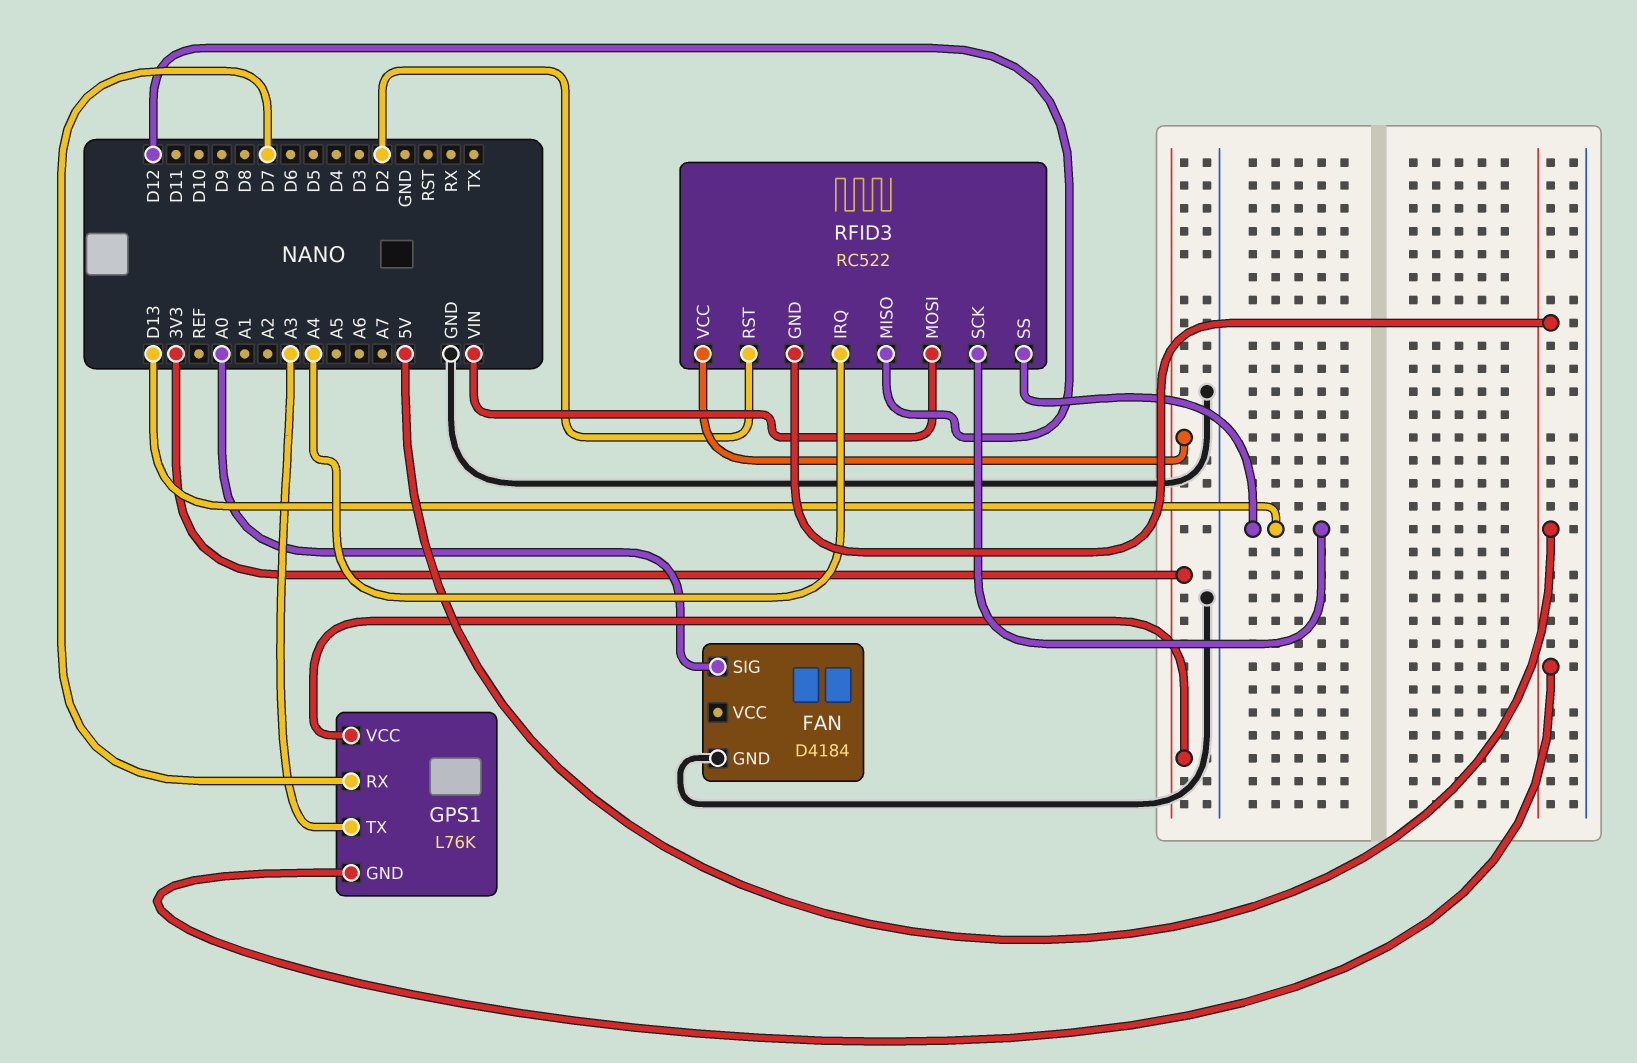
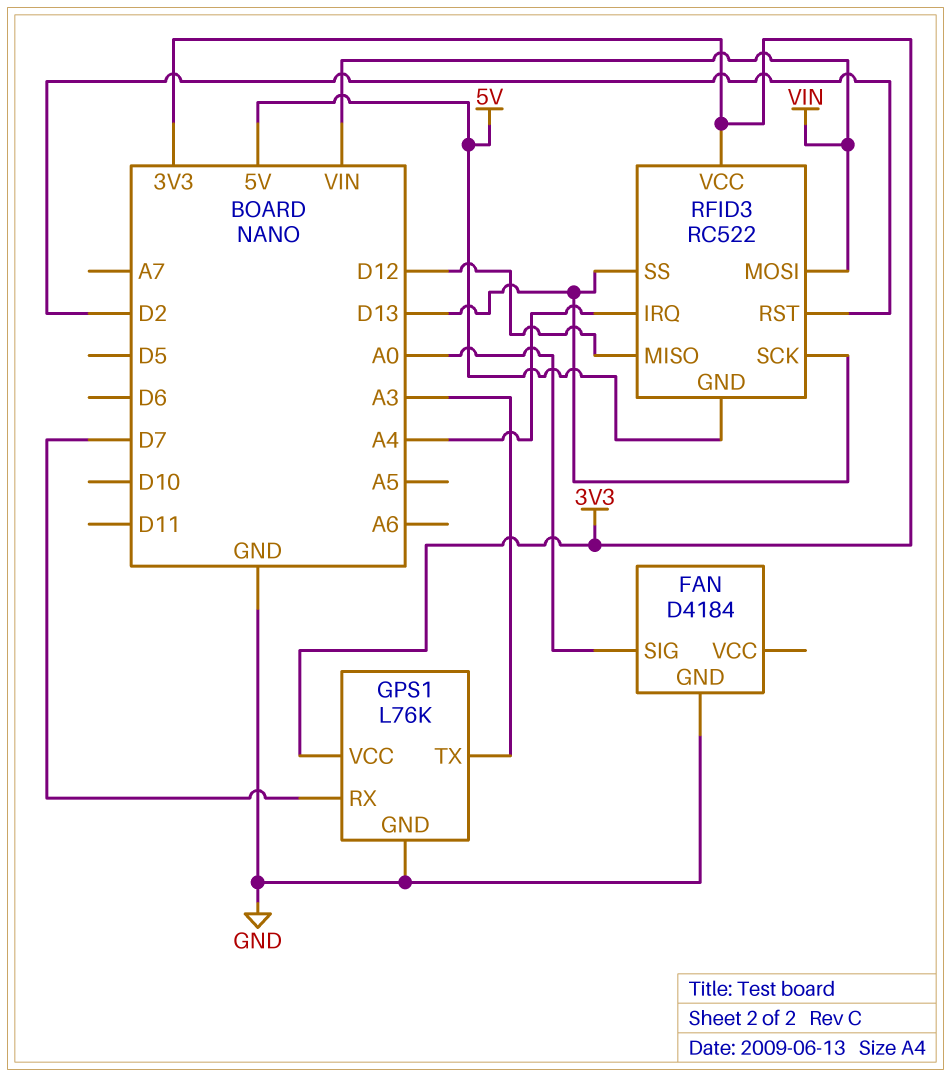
GPS1 pin GND: 5V -> GND

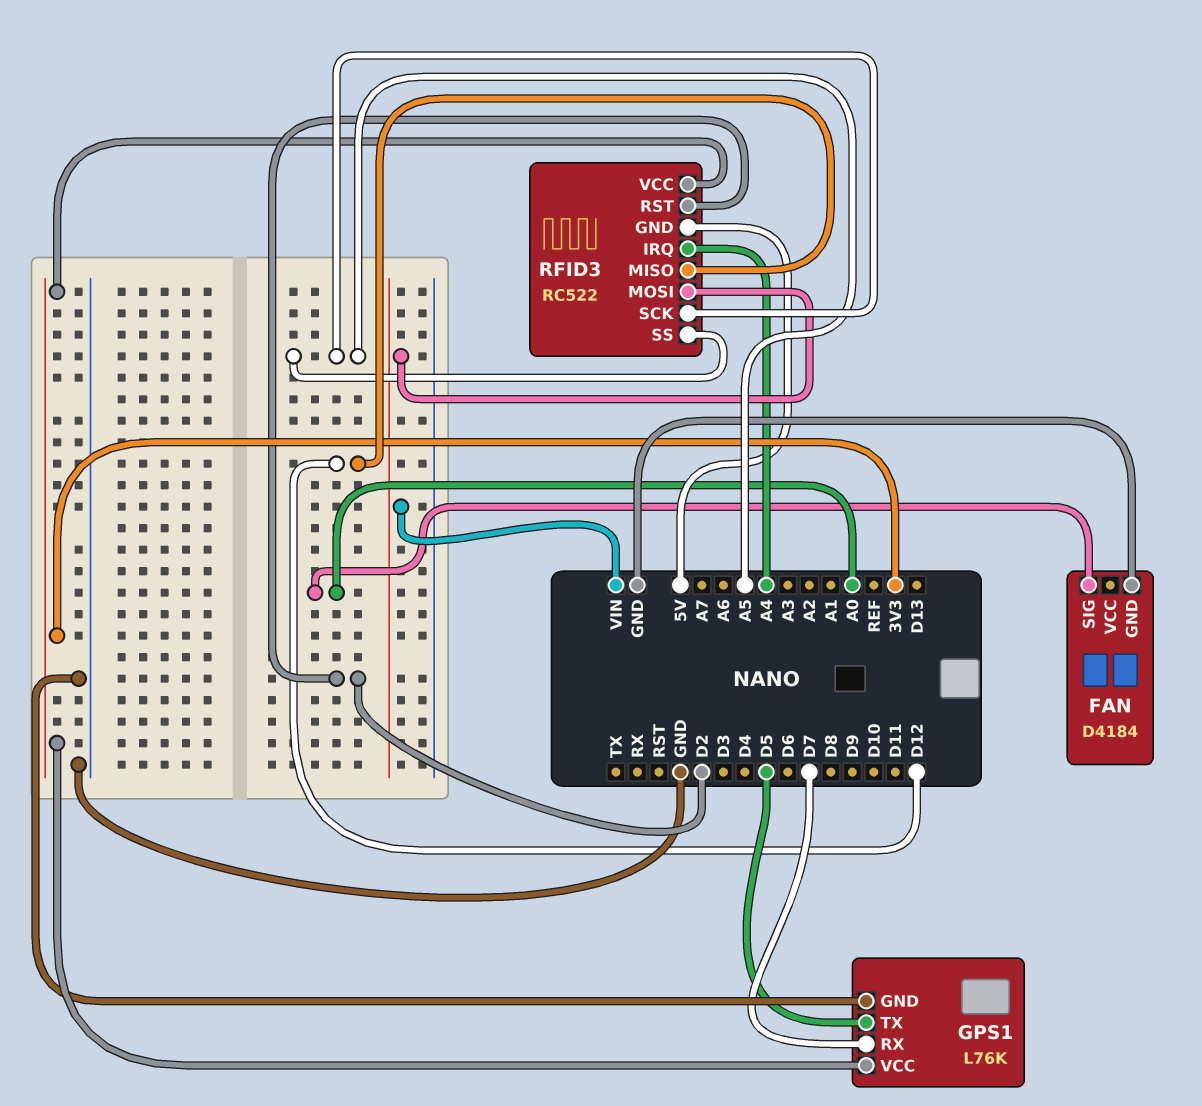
GPS1 pin TX: A3 -> D5
RFID3 pin SCK: D13 -> A5
RFID3 pin SS: D13 -> A5

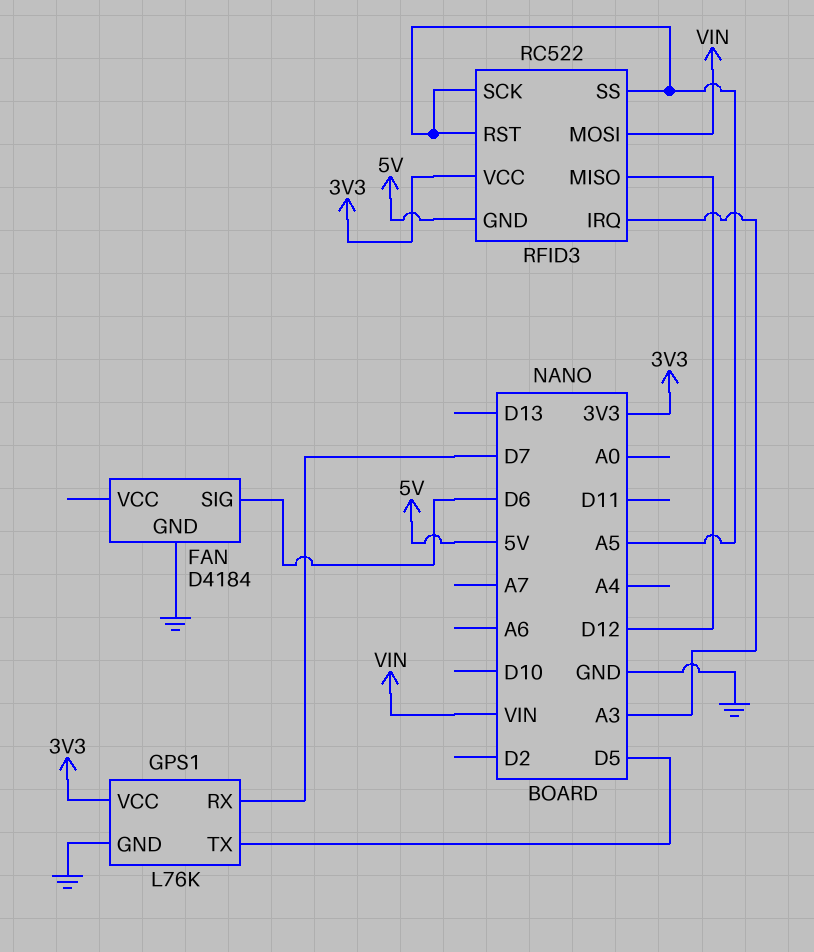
FAN pin SIG: A0 -> D6
RFID3 pin IRQ: A4 -> A3
RFID3 pin RST: D2 -> A5

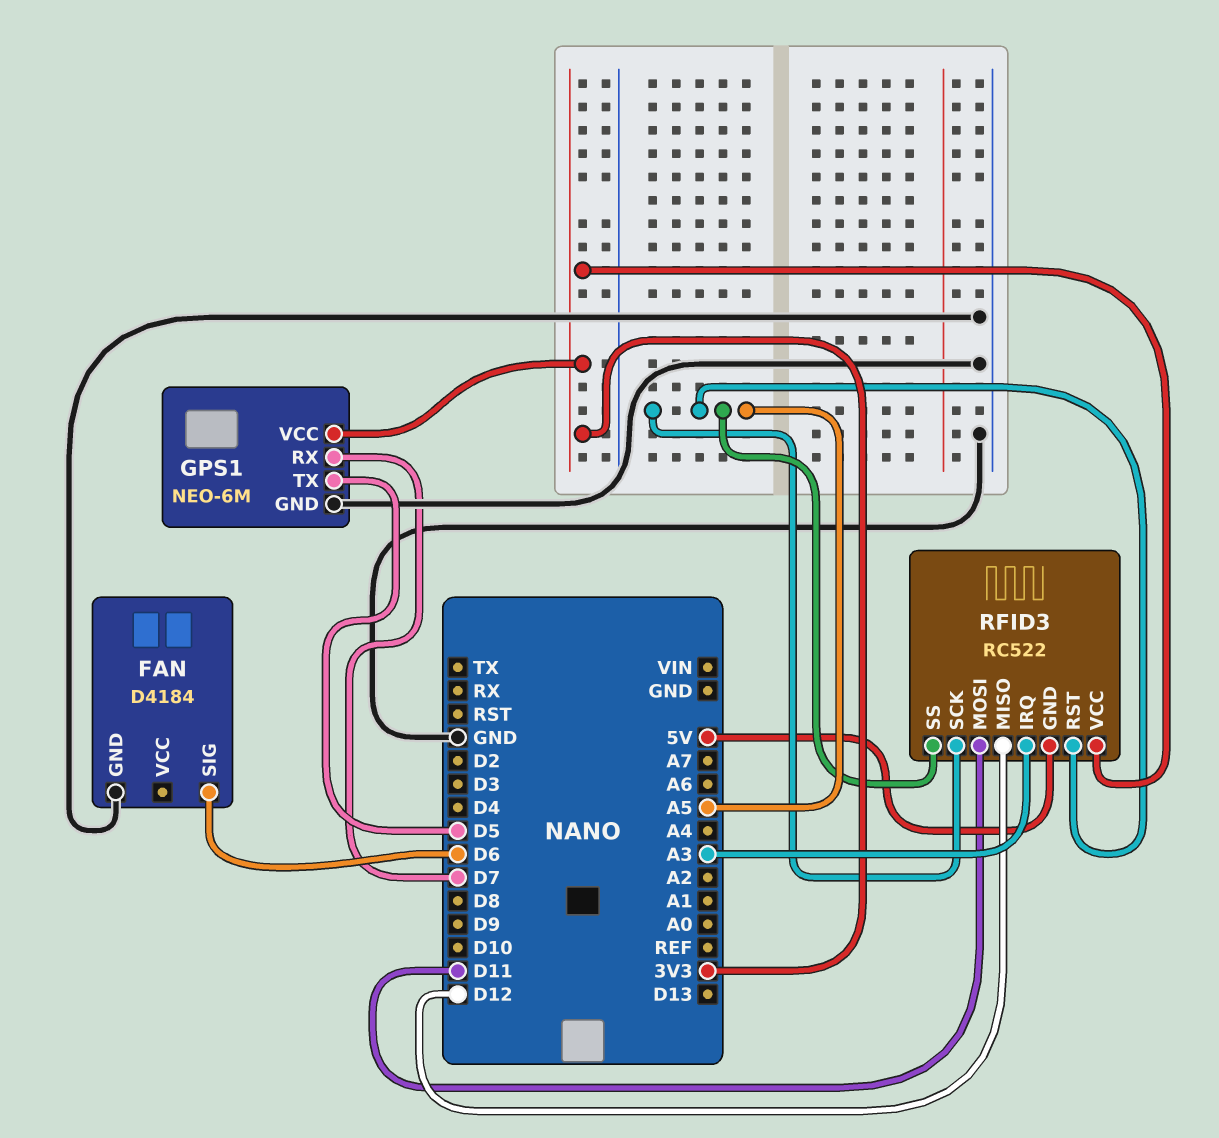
GPS1: L76K -> NEO-6M
RFID3 pin MOSI: VIN -> D11

